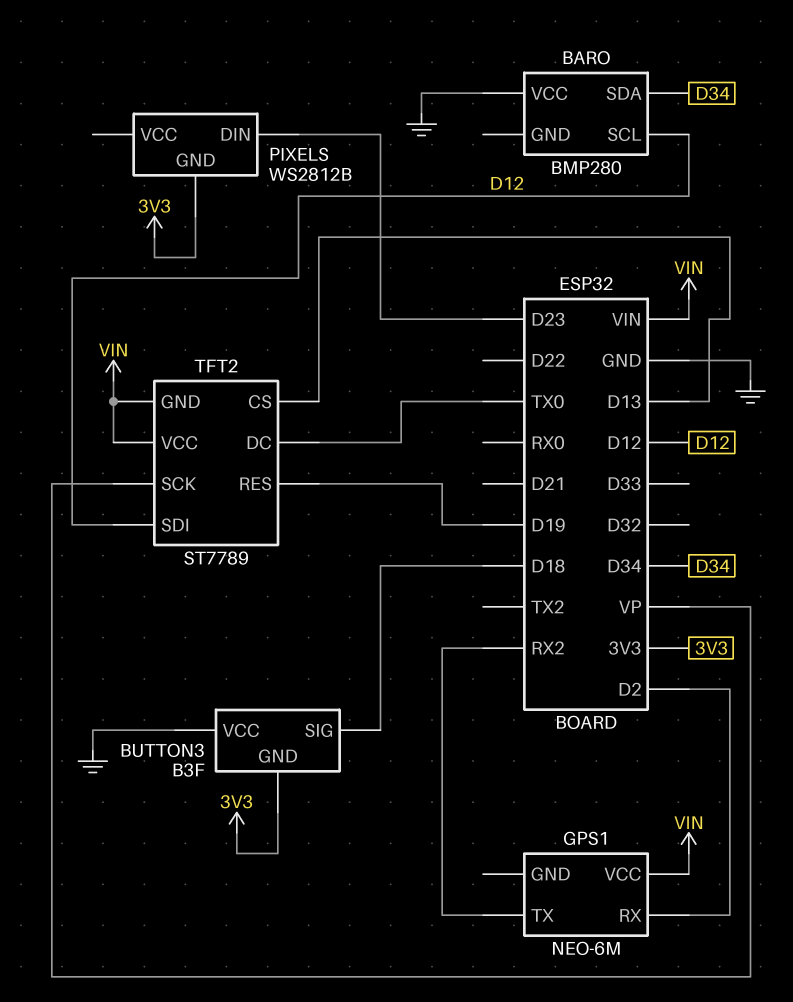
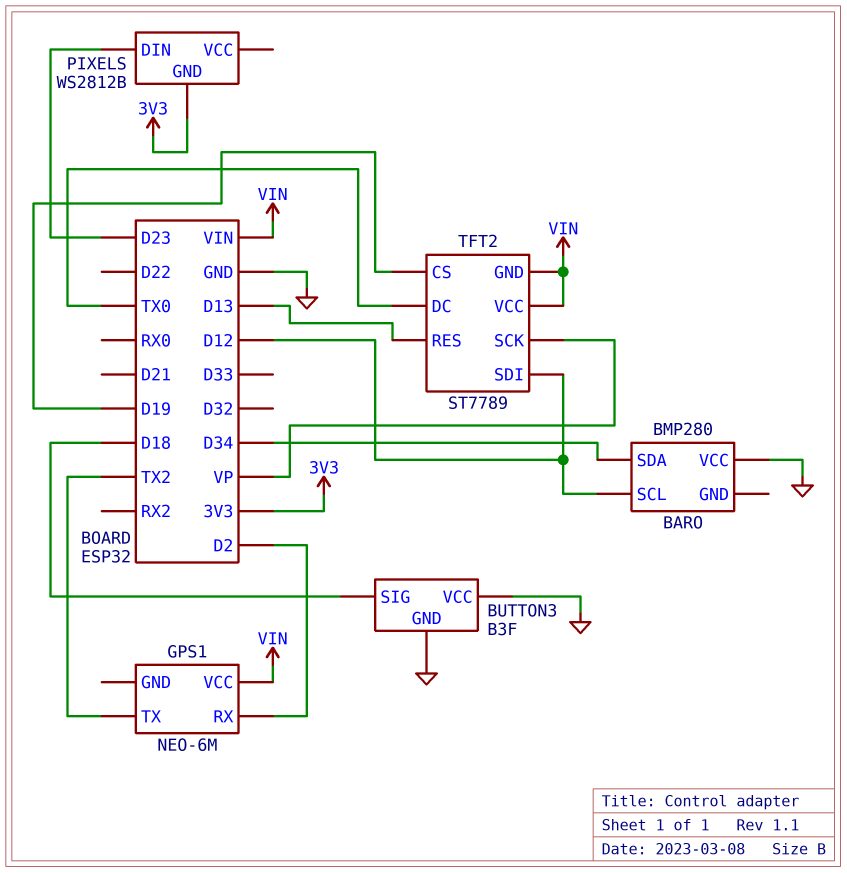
BUTTON3 pin GND: 3V3 -> GND
GPS1 pin TX: RX2 -> TX2
TFT2 pin CS: D13 -> D19
TFT2 pin RES: D19 -> D13

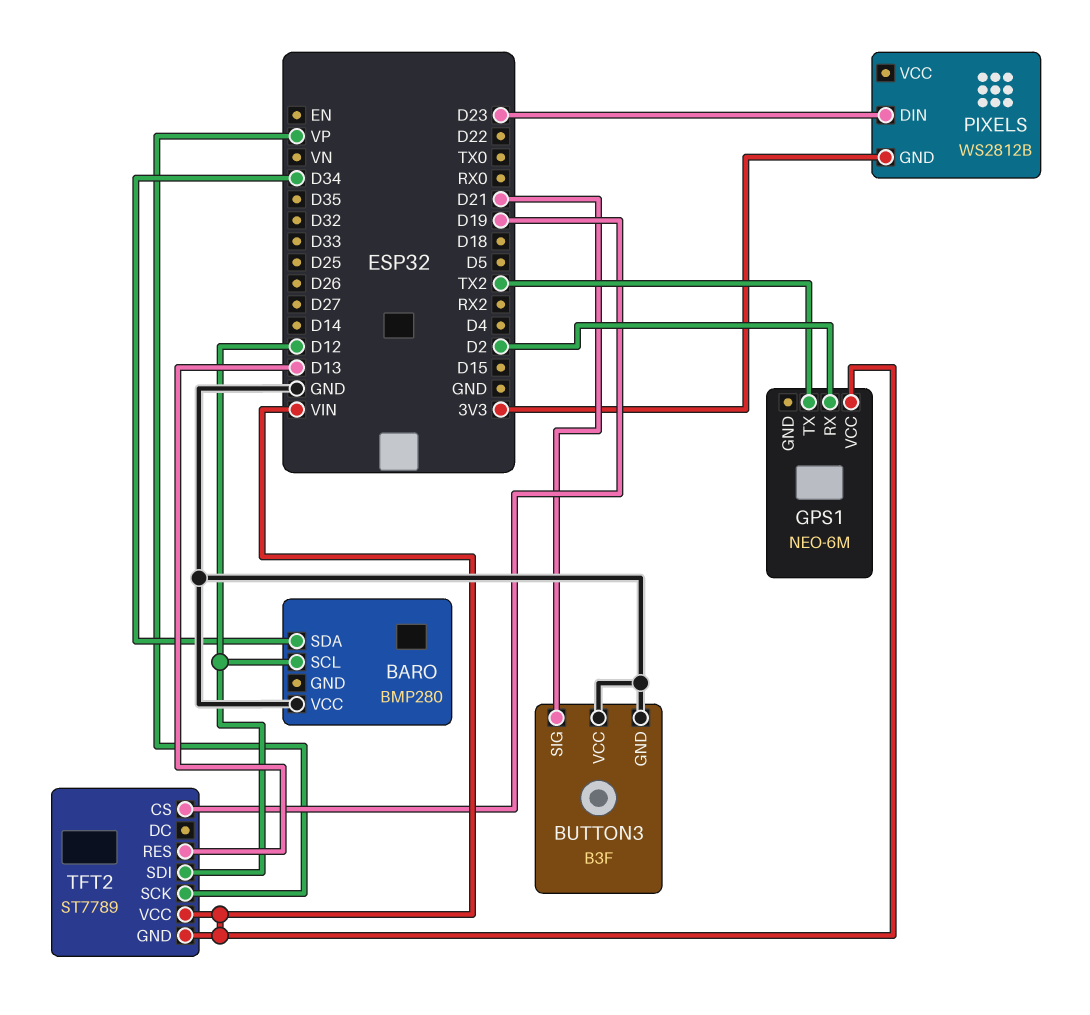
BUTTON3 pin SIG: D18 -> D21
TFT2 pin DC: TX0 -> none

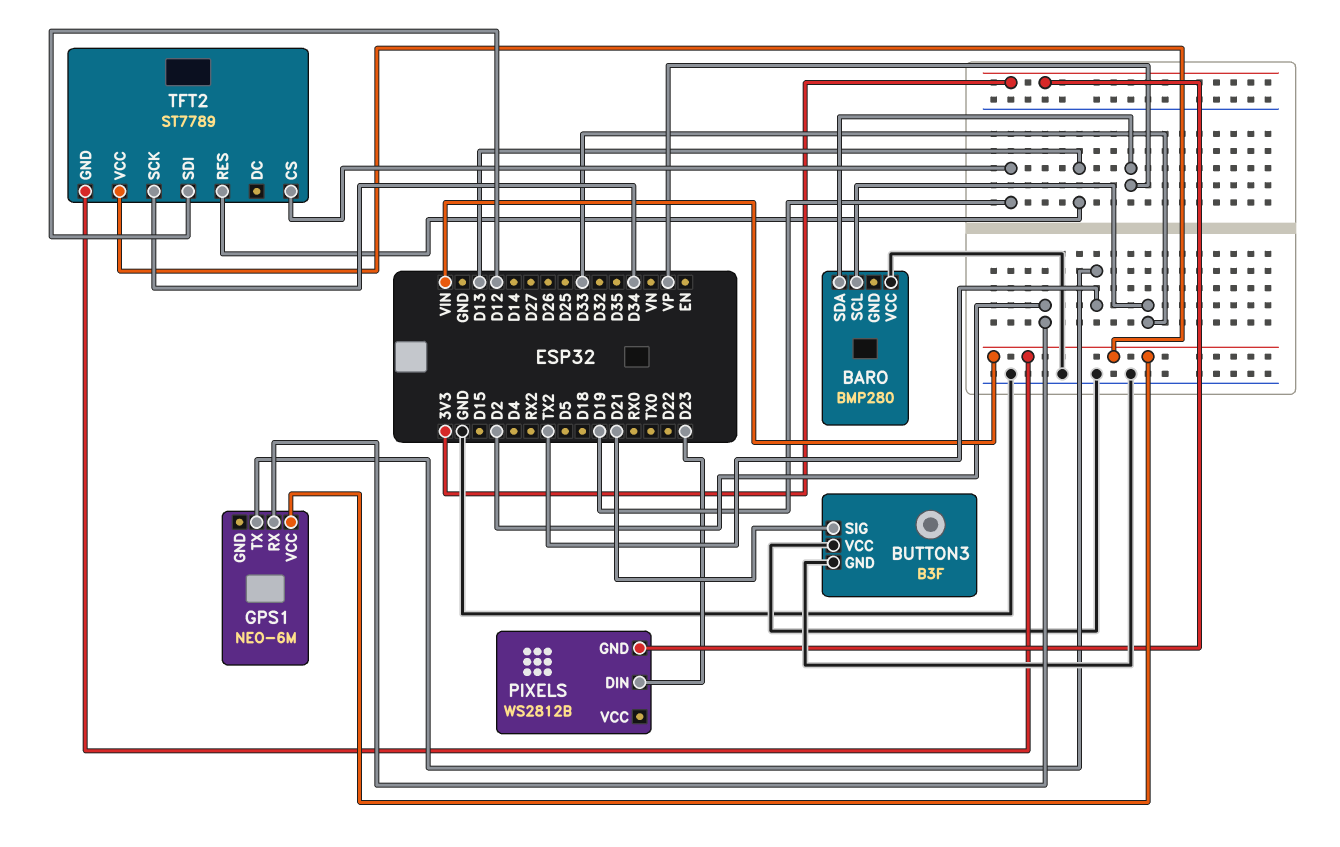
BARO pin SCL: D12 -> D33
BARO pin SDA: D34 -> VP
TFT2 pin SCK: VP -> D34

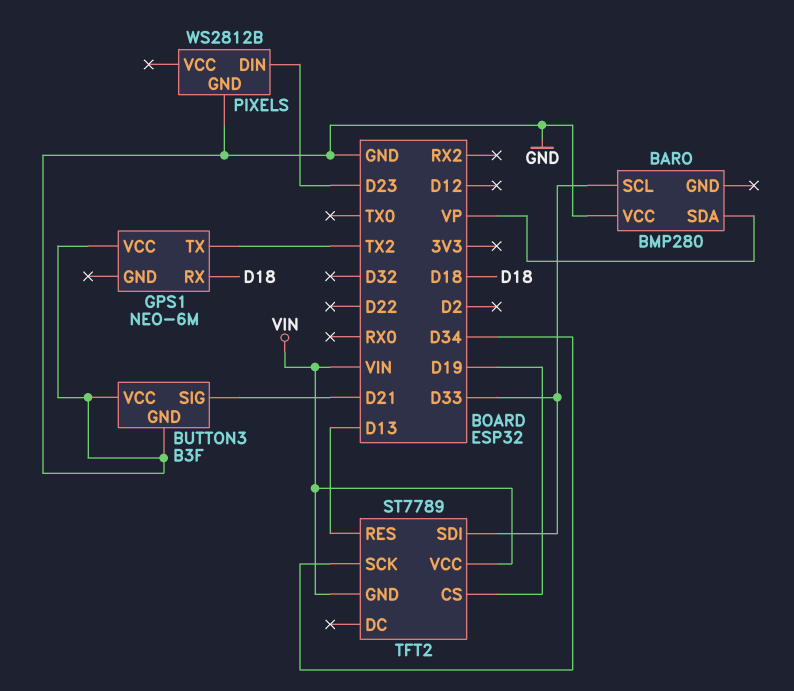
GPS1 pin RX: D2 -> D18
GPS1 pin VCC: VIN -> GND
PIXELS pin GND: 3V3 -> GND
TFT2 pin SDI: D12 -> D33

